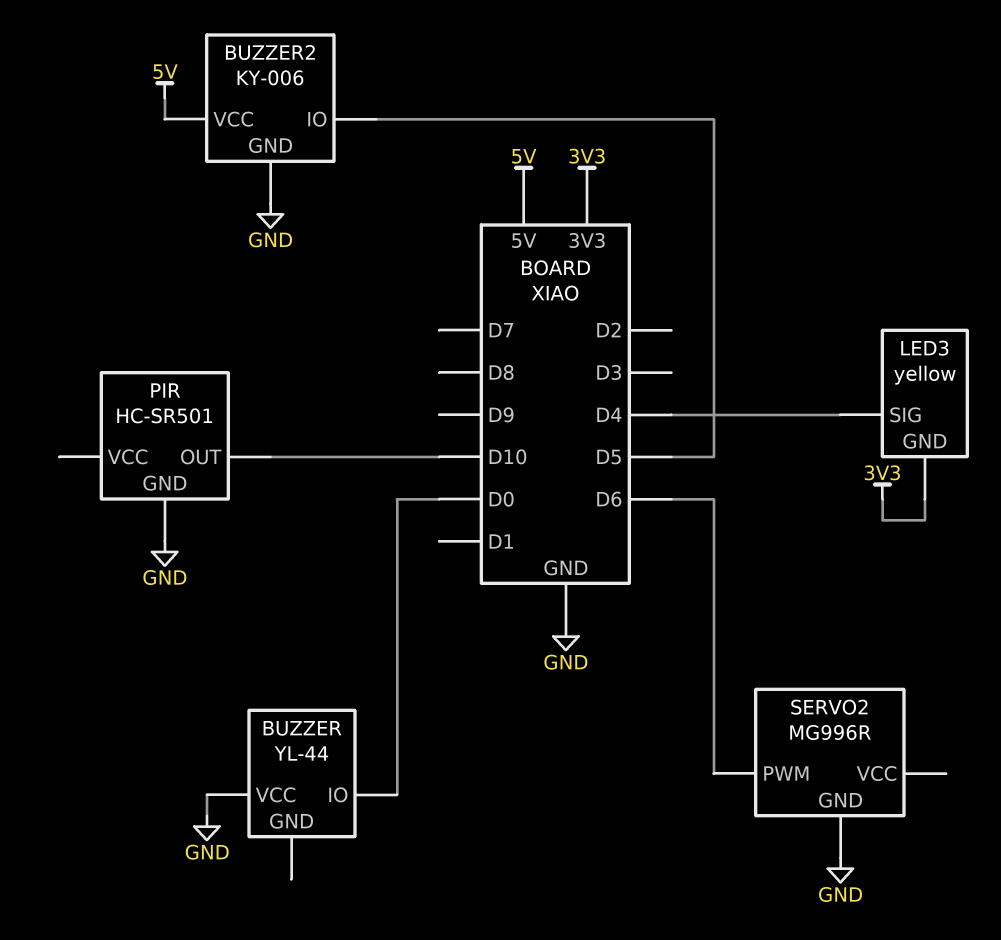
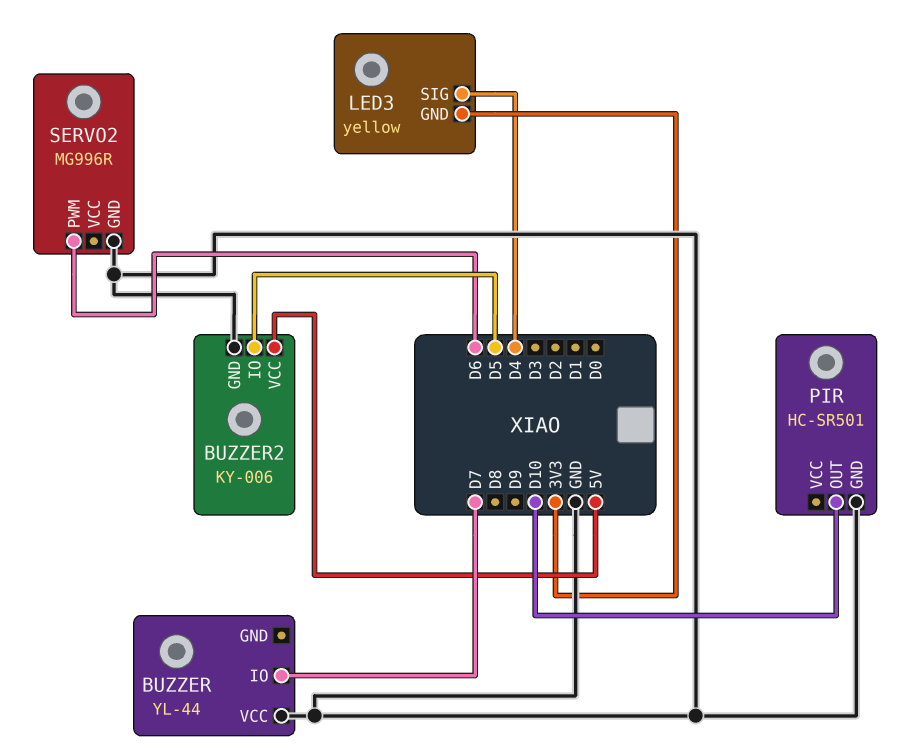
BUZZER pin IO: D0 -> D7

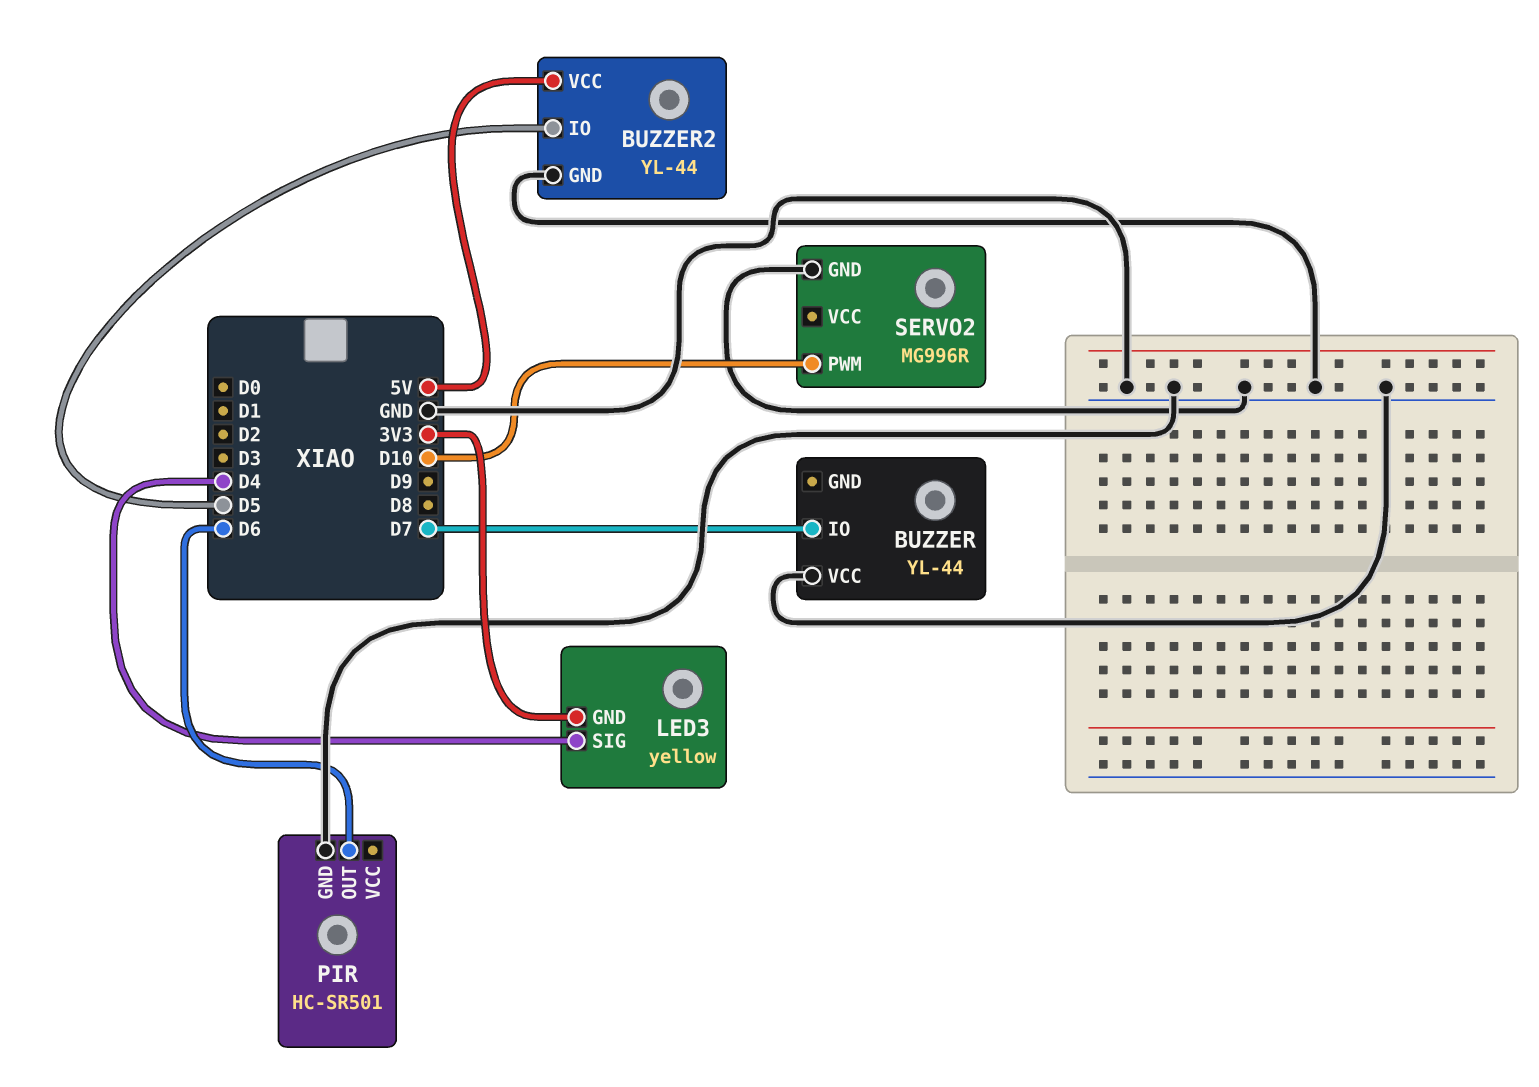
BUZZER2: KY-006 -> YL-44
PIR pin OUT: D10 -> D6
SERVO2 pin PWM: D6 -> D10

